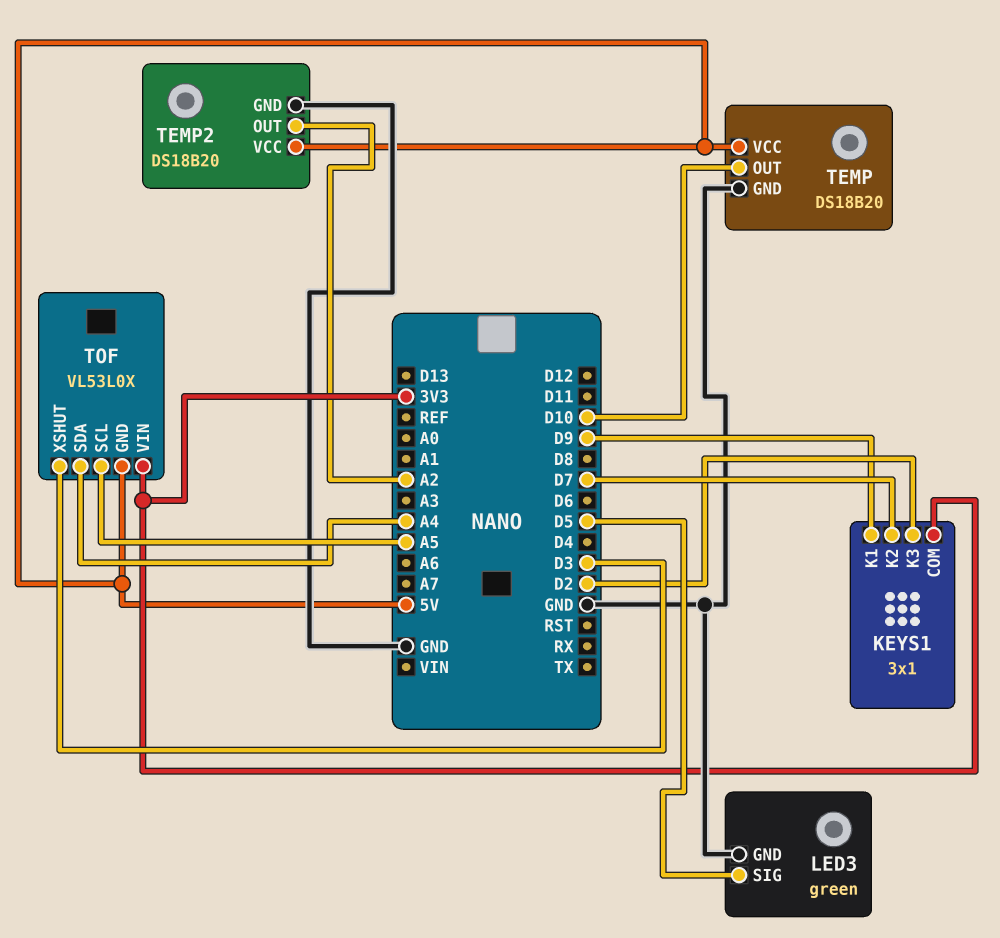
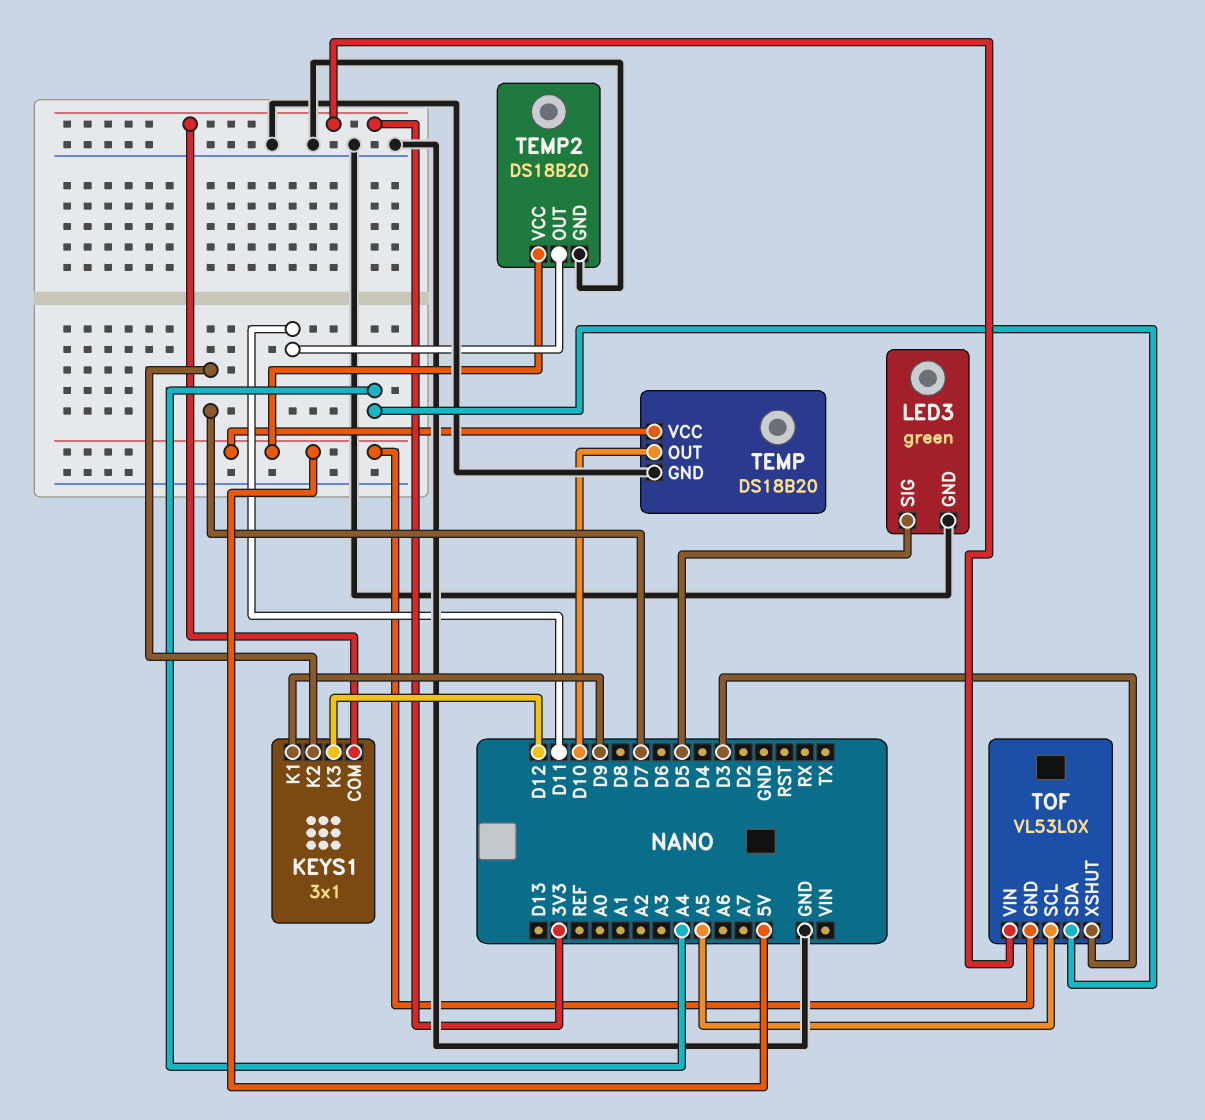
KEYS1 pin K3: D2 -> D12
TEMP2 pin OUT: A2 -> D11

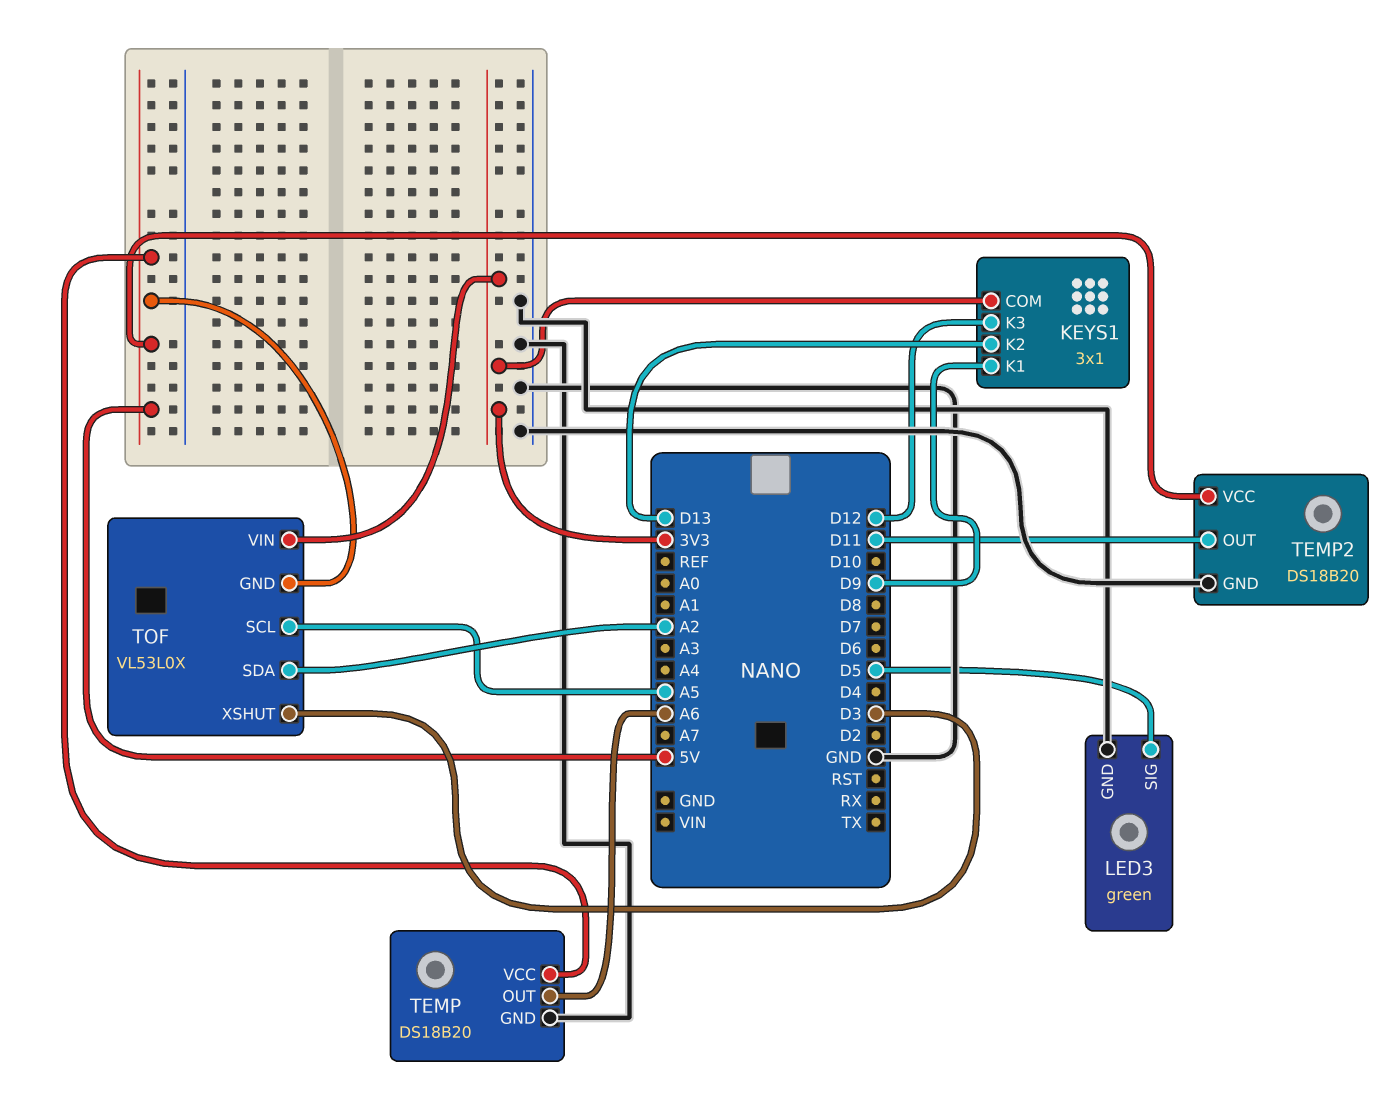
KEYS1 pin K2: D7 -> D13
TEMP pin OUT: D10 -> A6
TOF pin SDA: A4 -> A2

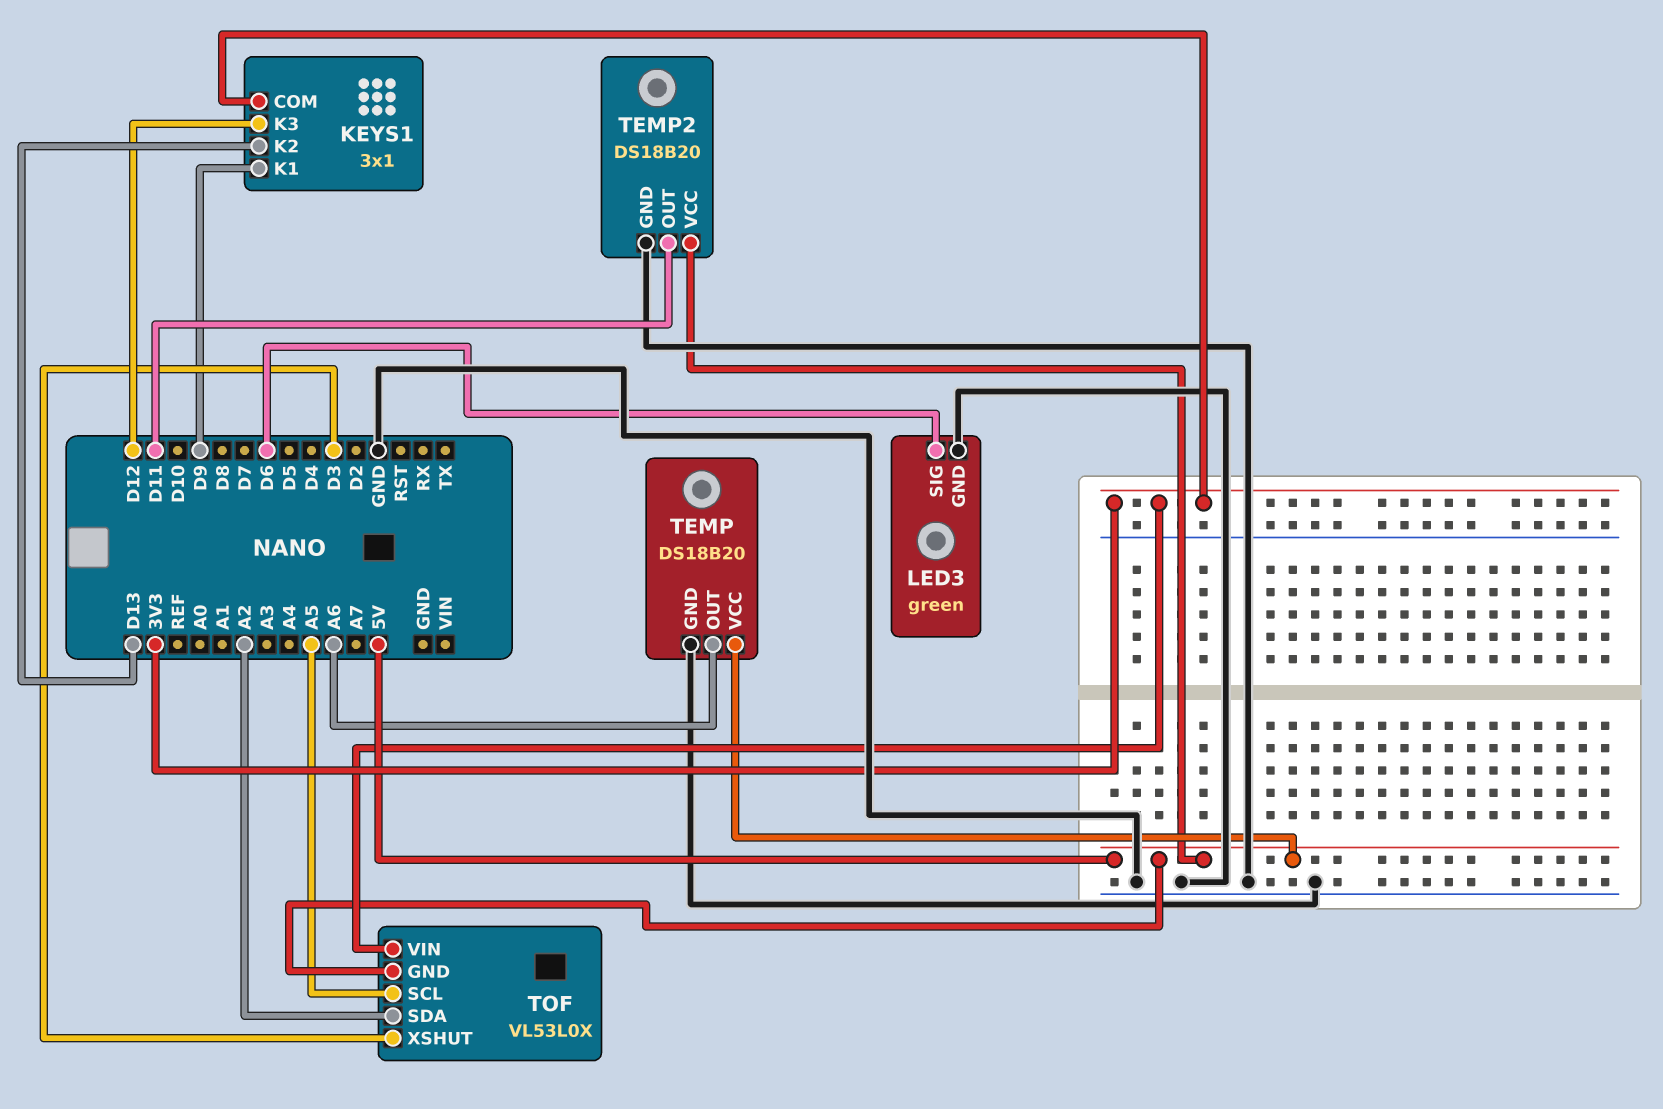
LED3 pin SIG: D5 -> D6

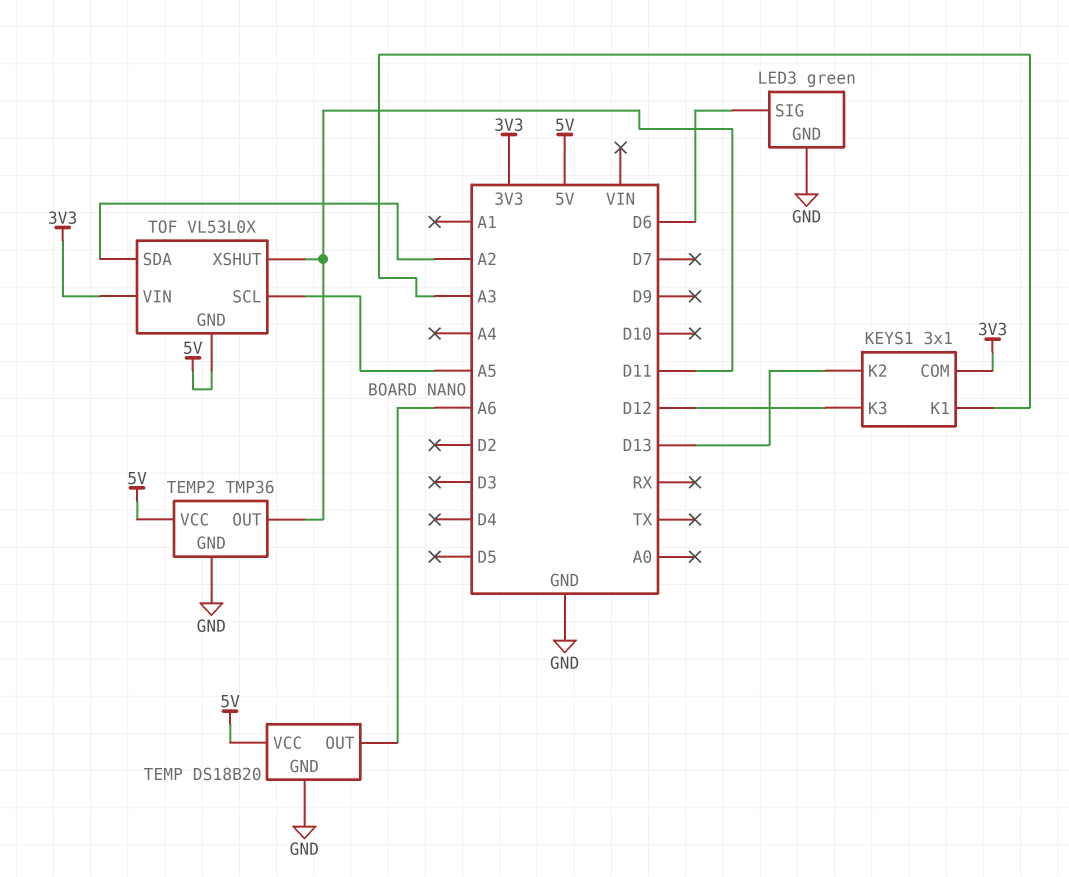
KEYS1 pin K1: D9 -> A3
TEMP2: DS18B20 -> TMP36
TOF pin XSHUT: D3 -> D11

